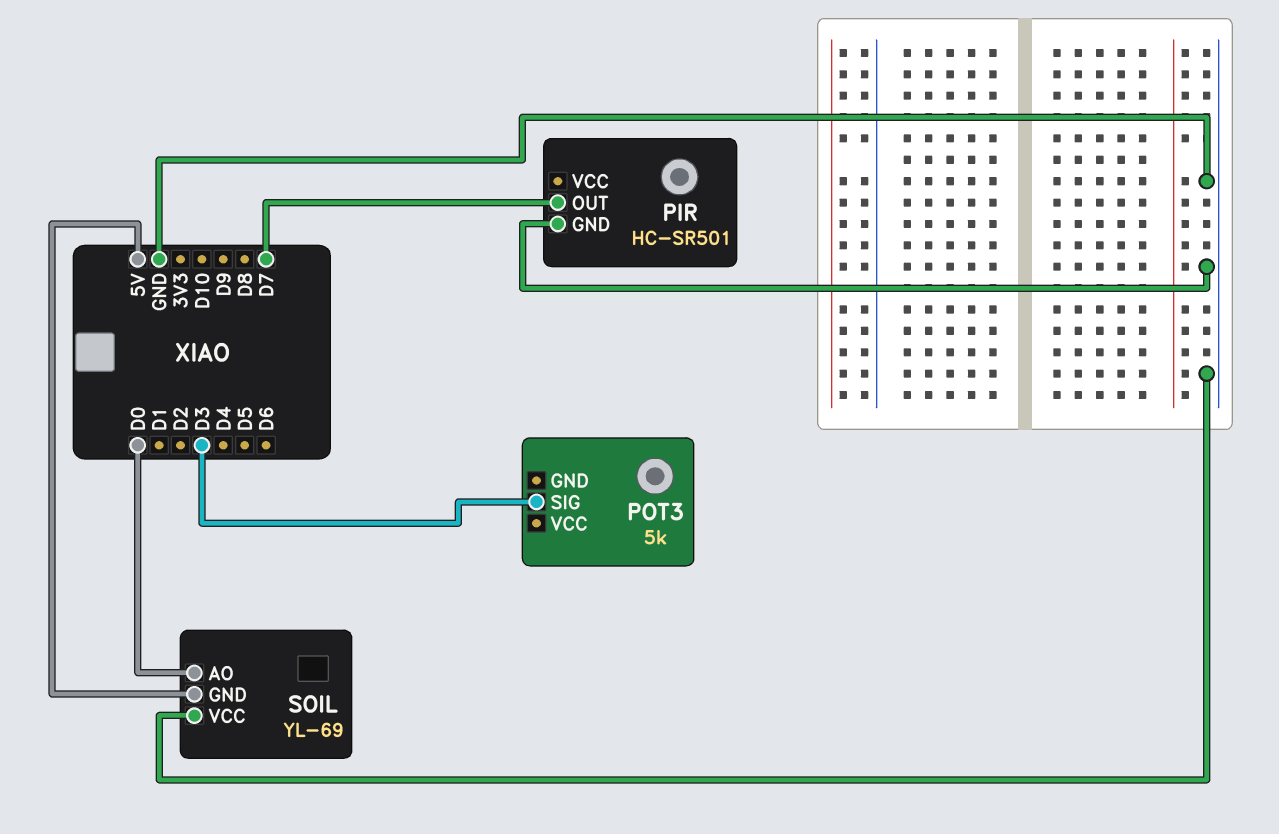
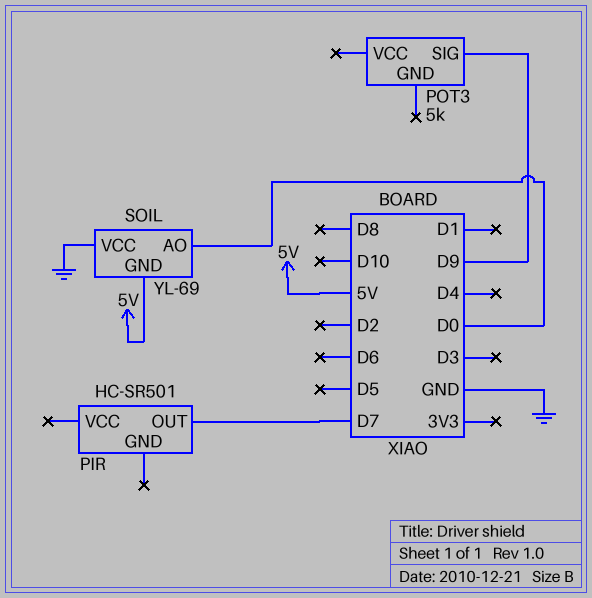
PIR pin GND: GND -> none
POT3 pin SIG: D3 -> D9

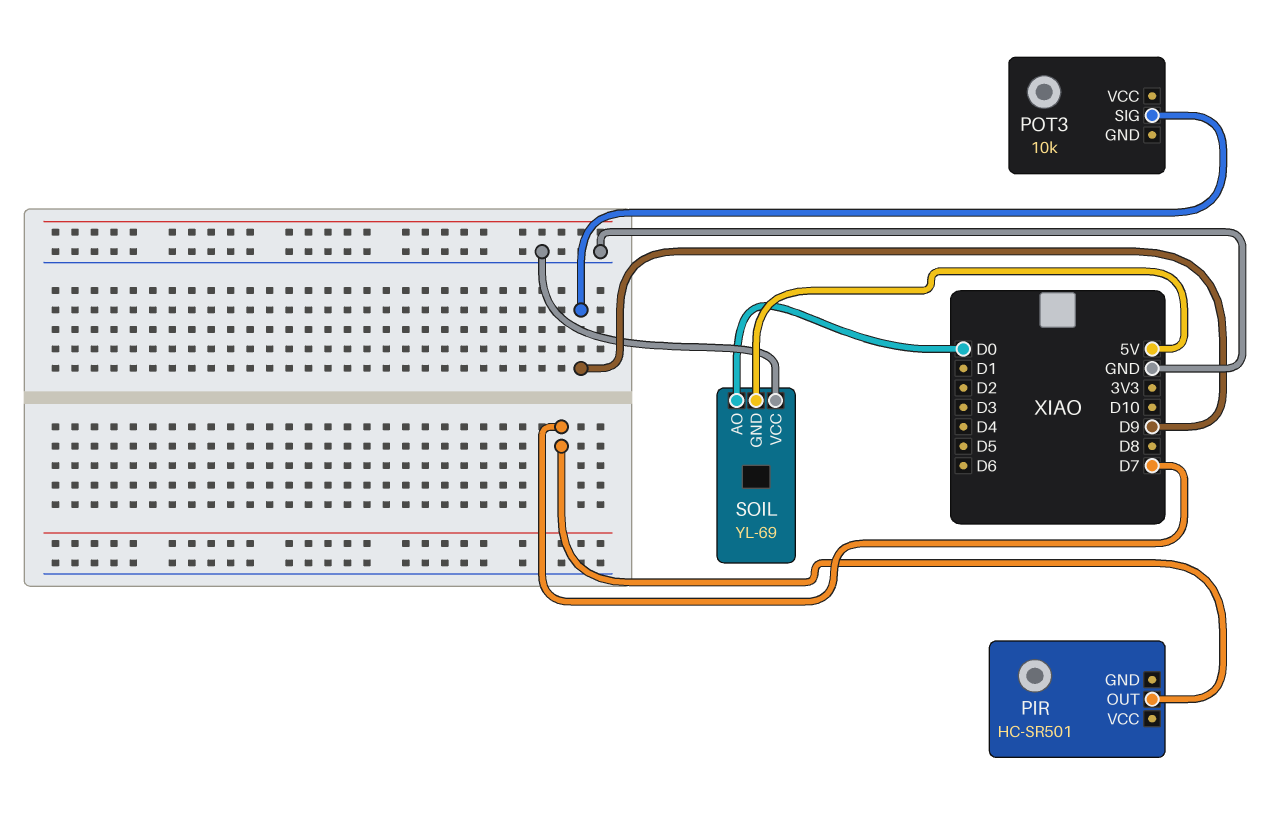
POT3: 5k -> 10k

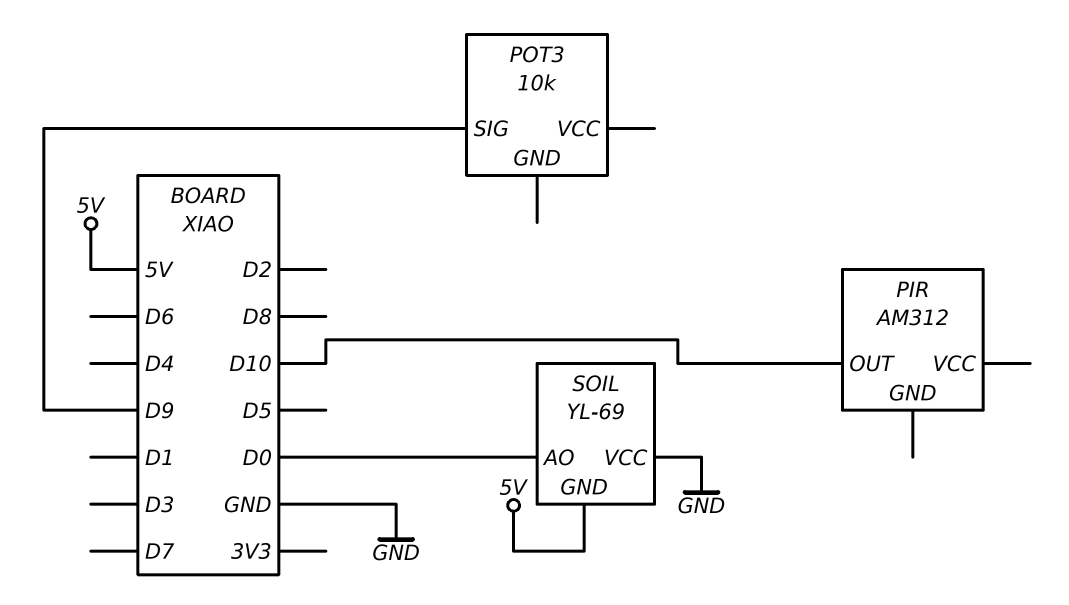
PIR: HC-SR501 -> AM312
PIR pin OUT: D7 -> D10

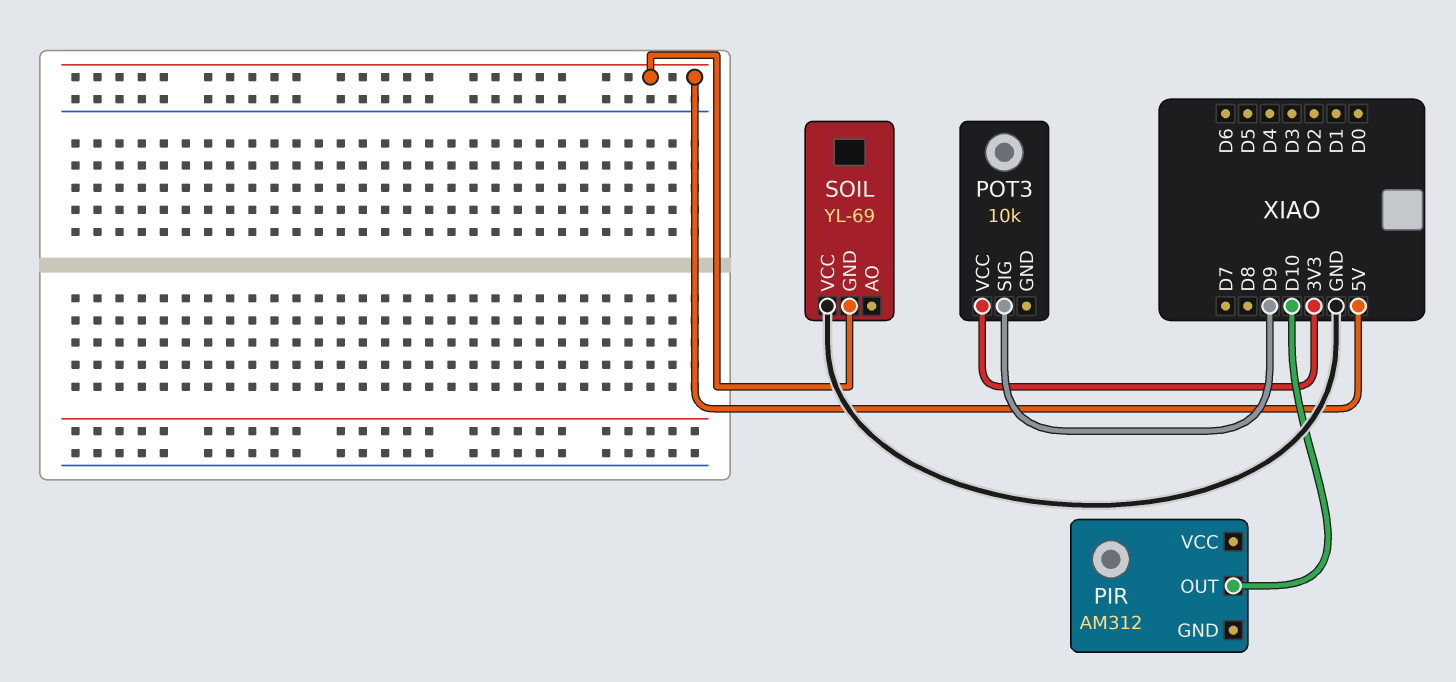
POT3 pin VCC: none -> 3V3
SOIL pin AO: D0 -> none

